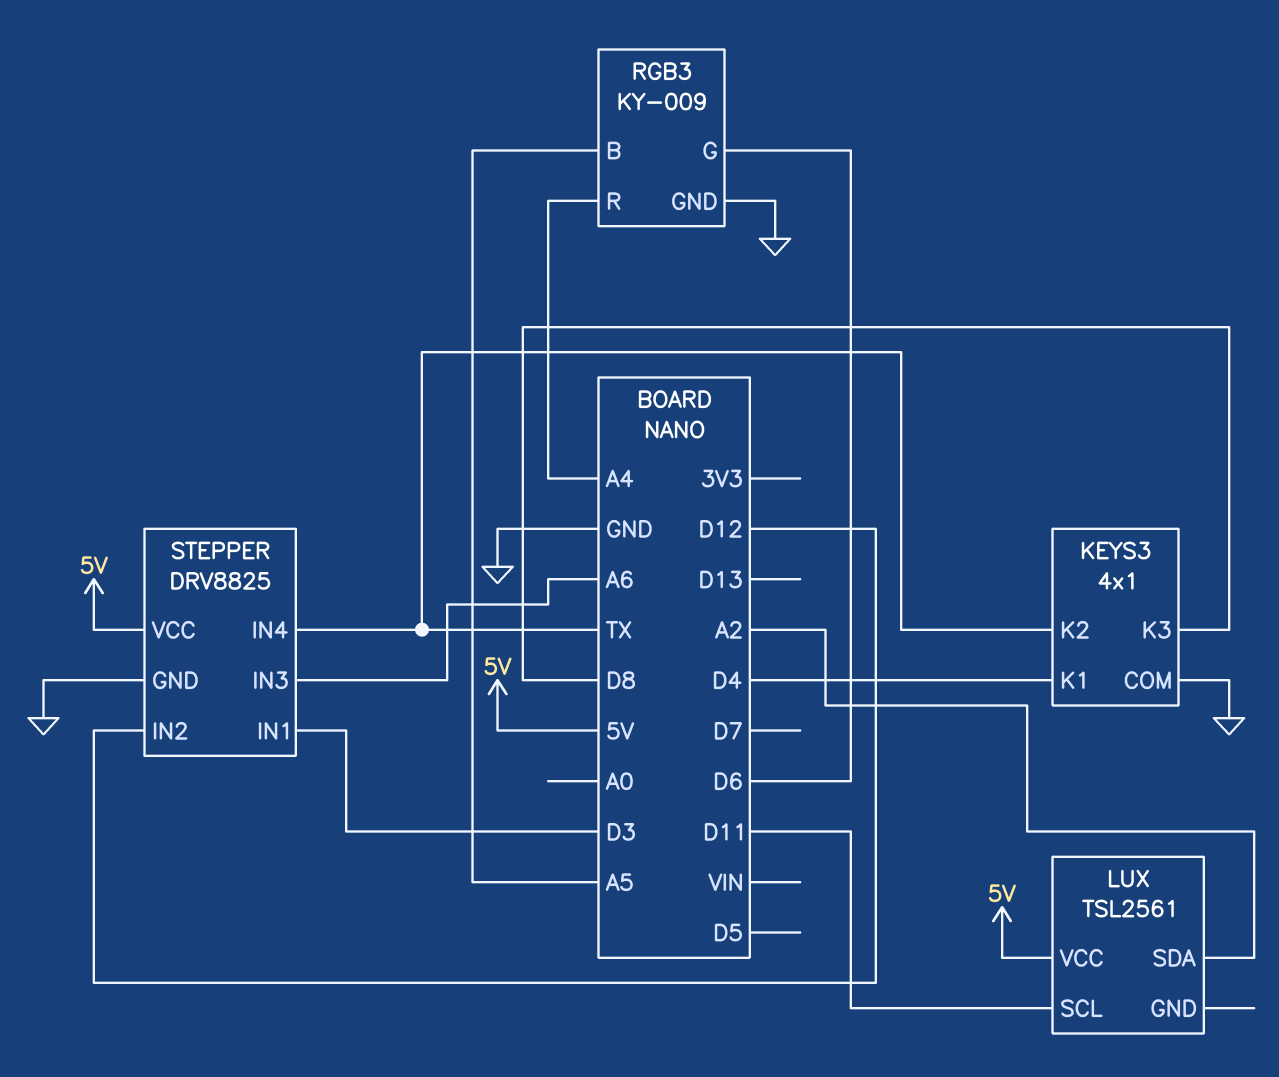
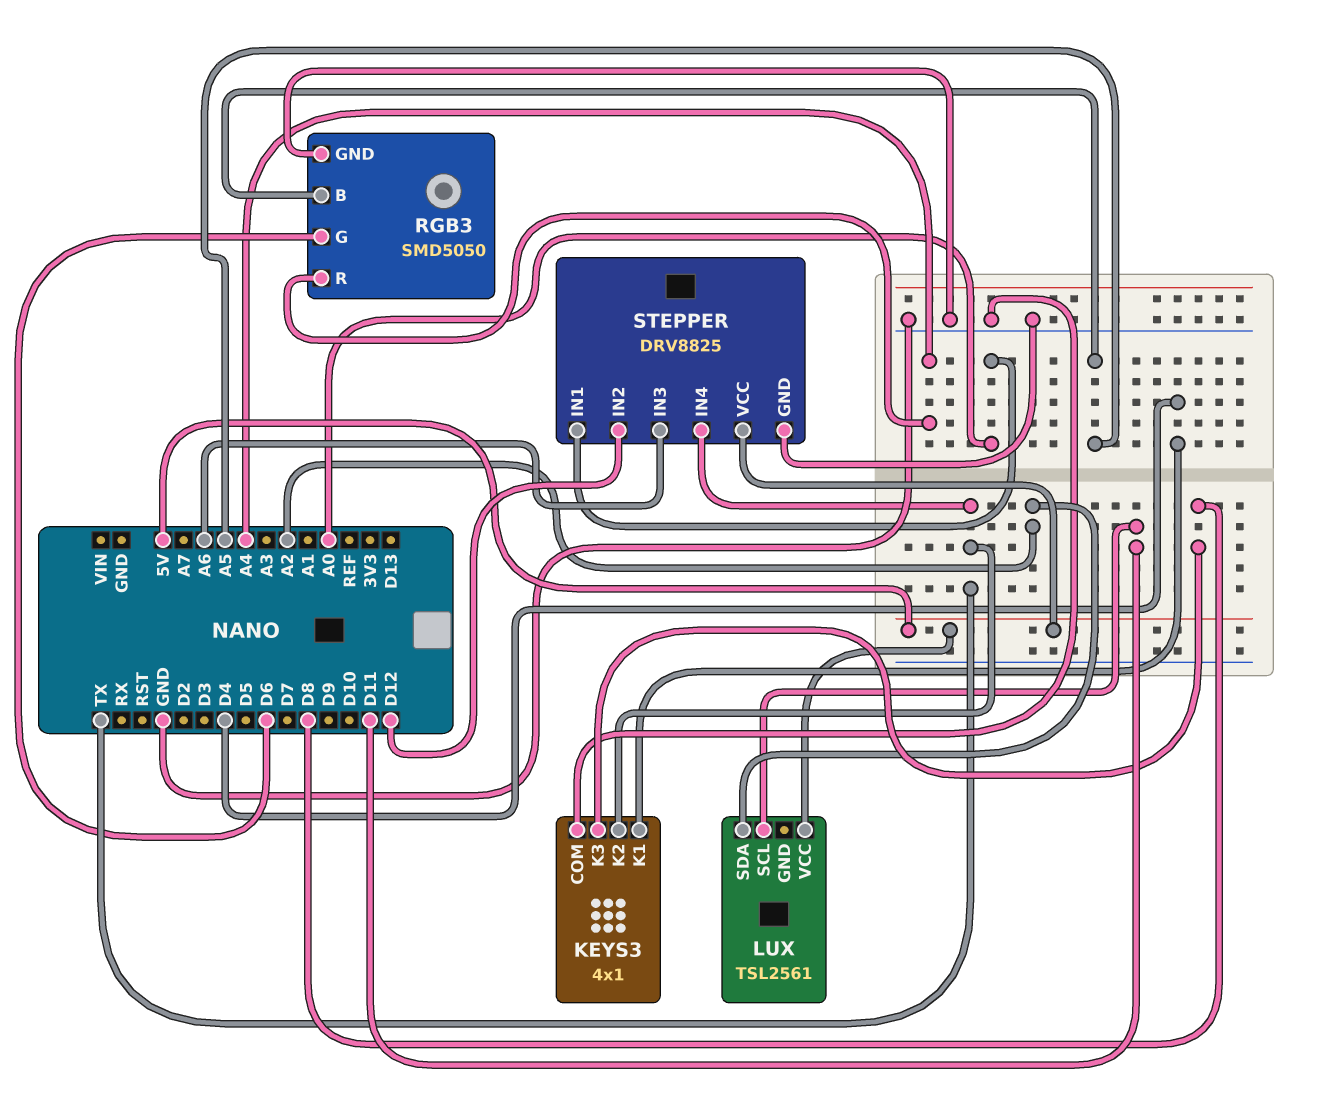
RGB3: KY-009 -> SMD5050
STEPPER pin IN1: D3 -> A0

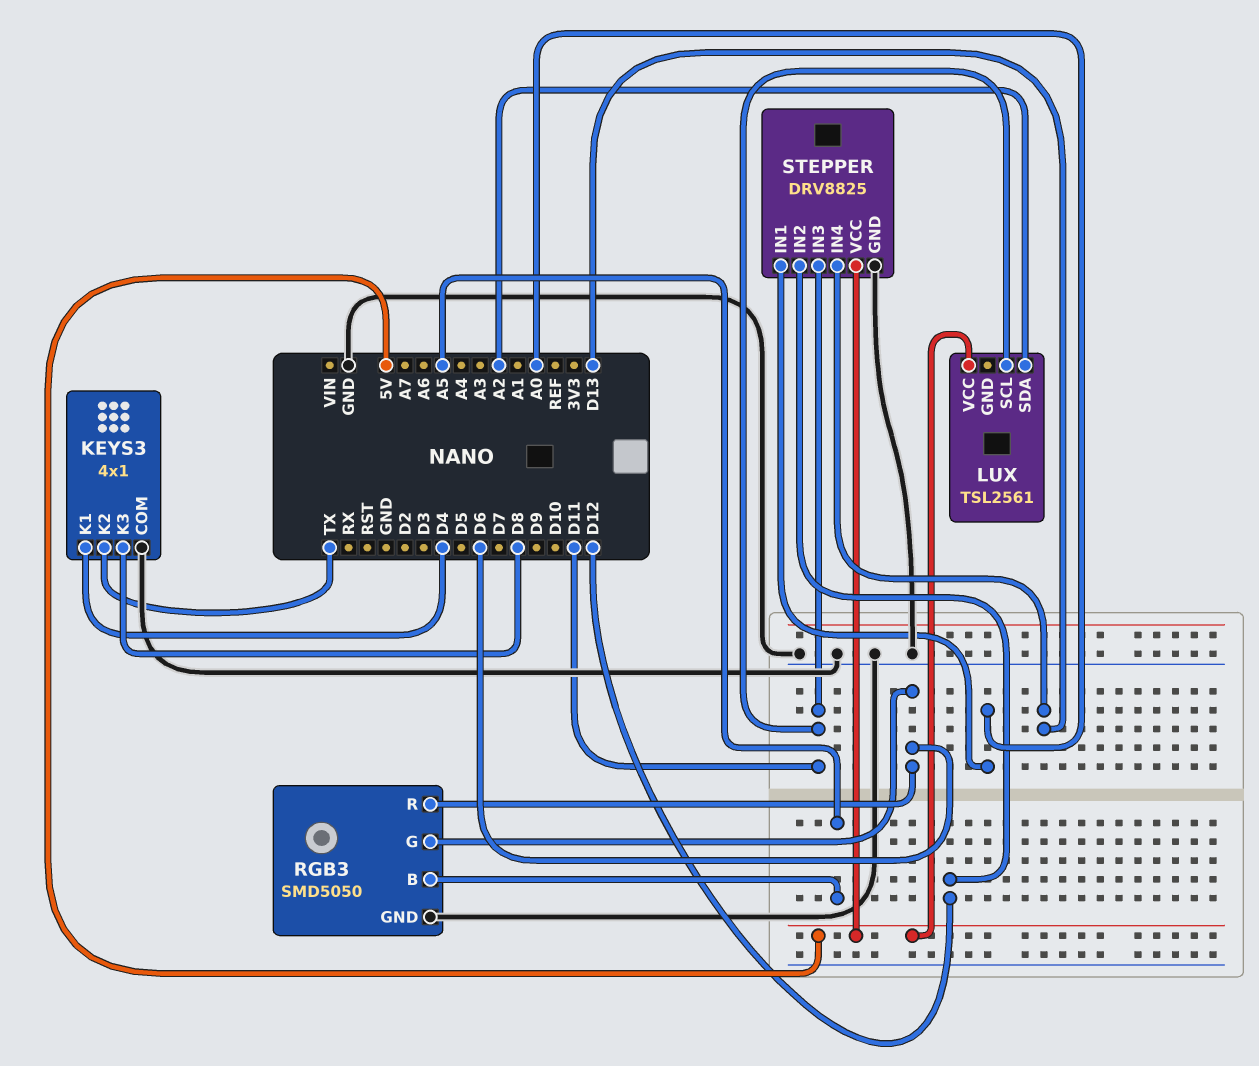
RGB3 pin R: A4 -> D6
STEPPER pin IN3: A6 -> D11
STEPPER pin IN4: TX -> D13

